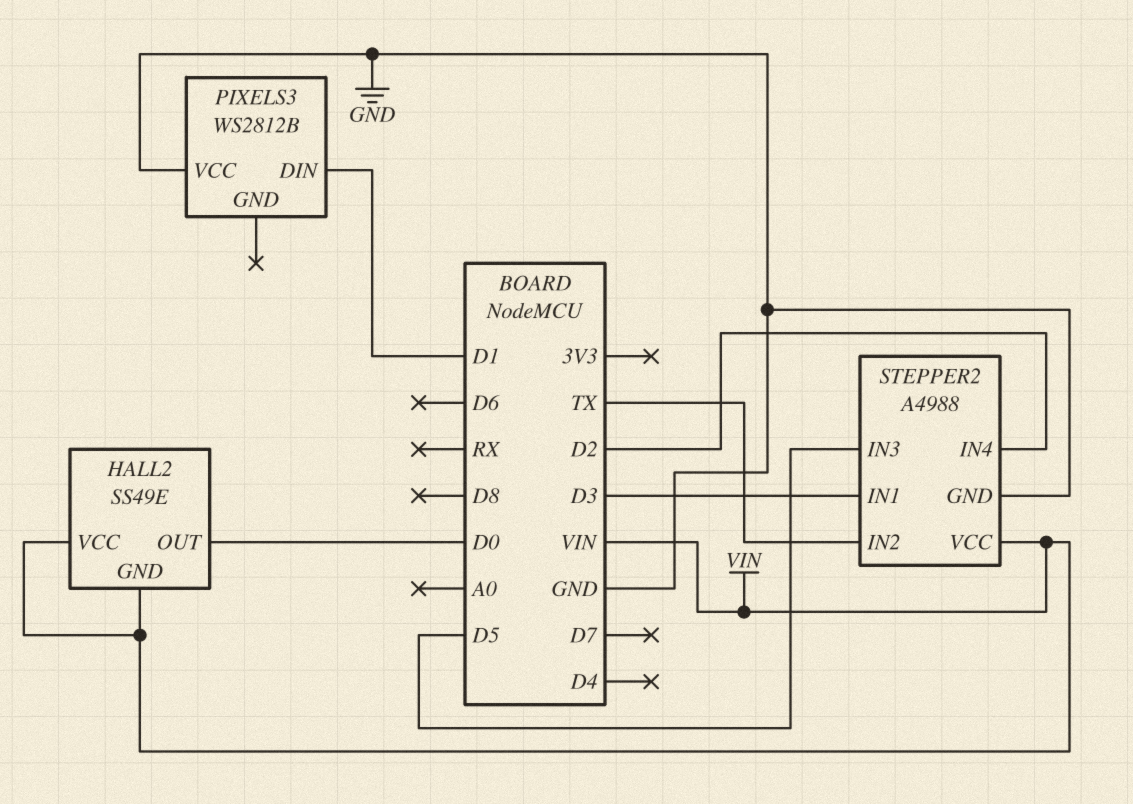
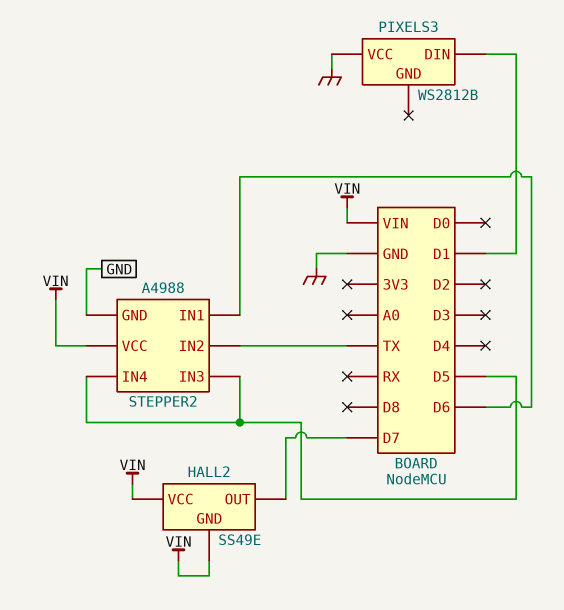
HALL2 pin OUT: D0 -> D7
STEPPER2 pin IN1: D3 -> D6
STEPPER2 pin IN4: D2 -> D5

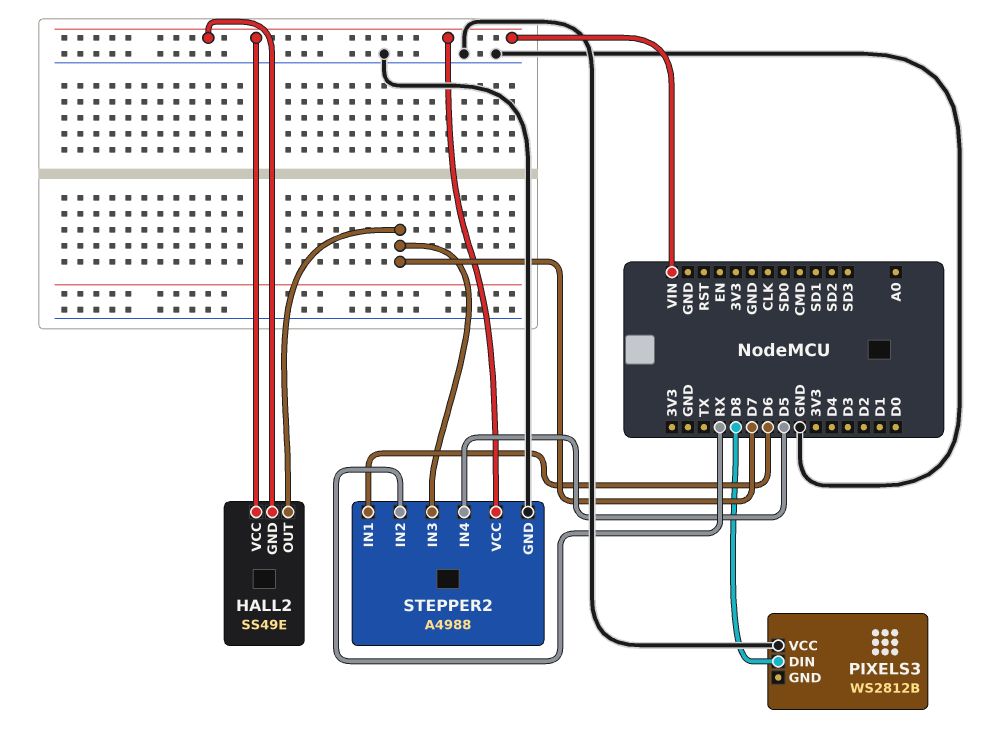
PIXELS3 pin DIN: D1 -> D8
STEPPER2 pin IN2: TX -> RX
STEPPER2 pin IN3: D5 -> D7

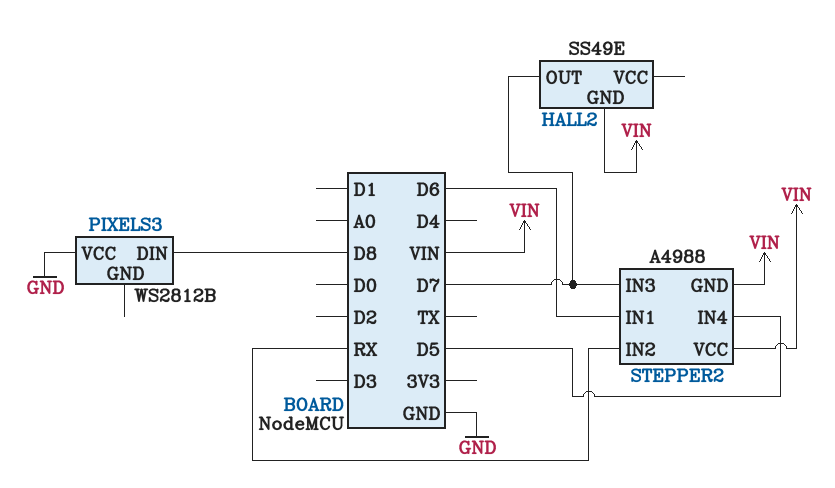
HALL2 pin VCC: VIN -> none
STEPPER2 pin GND: GND -> VIN

